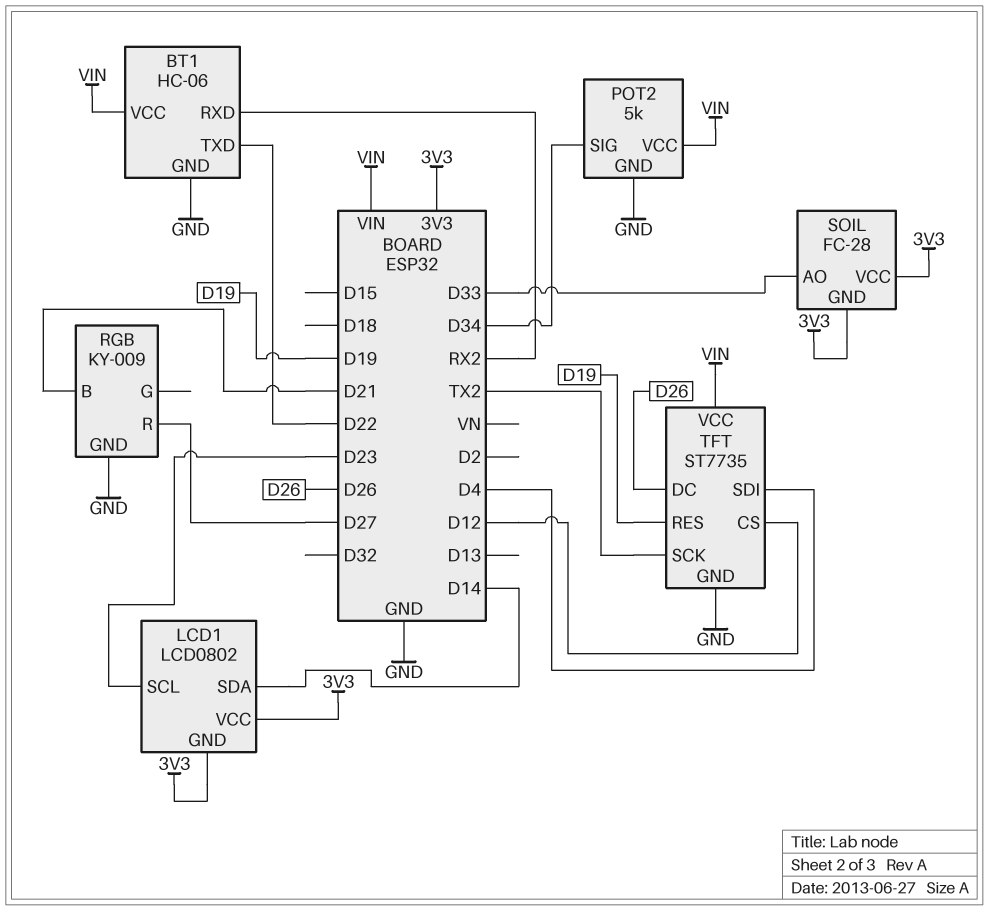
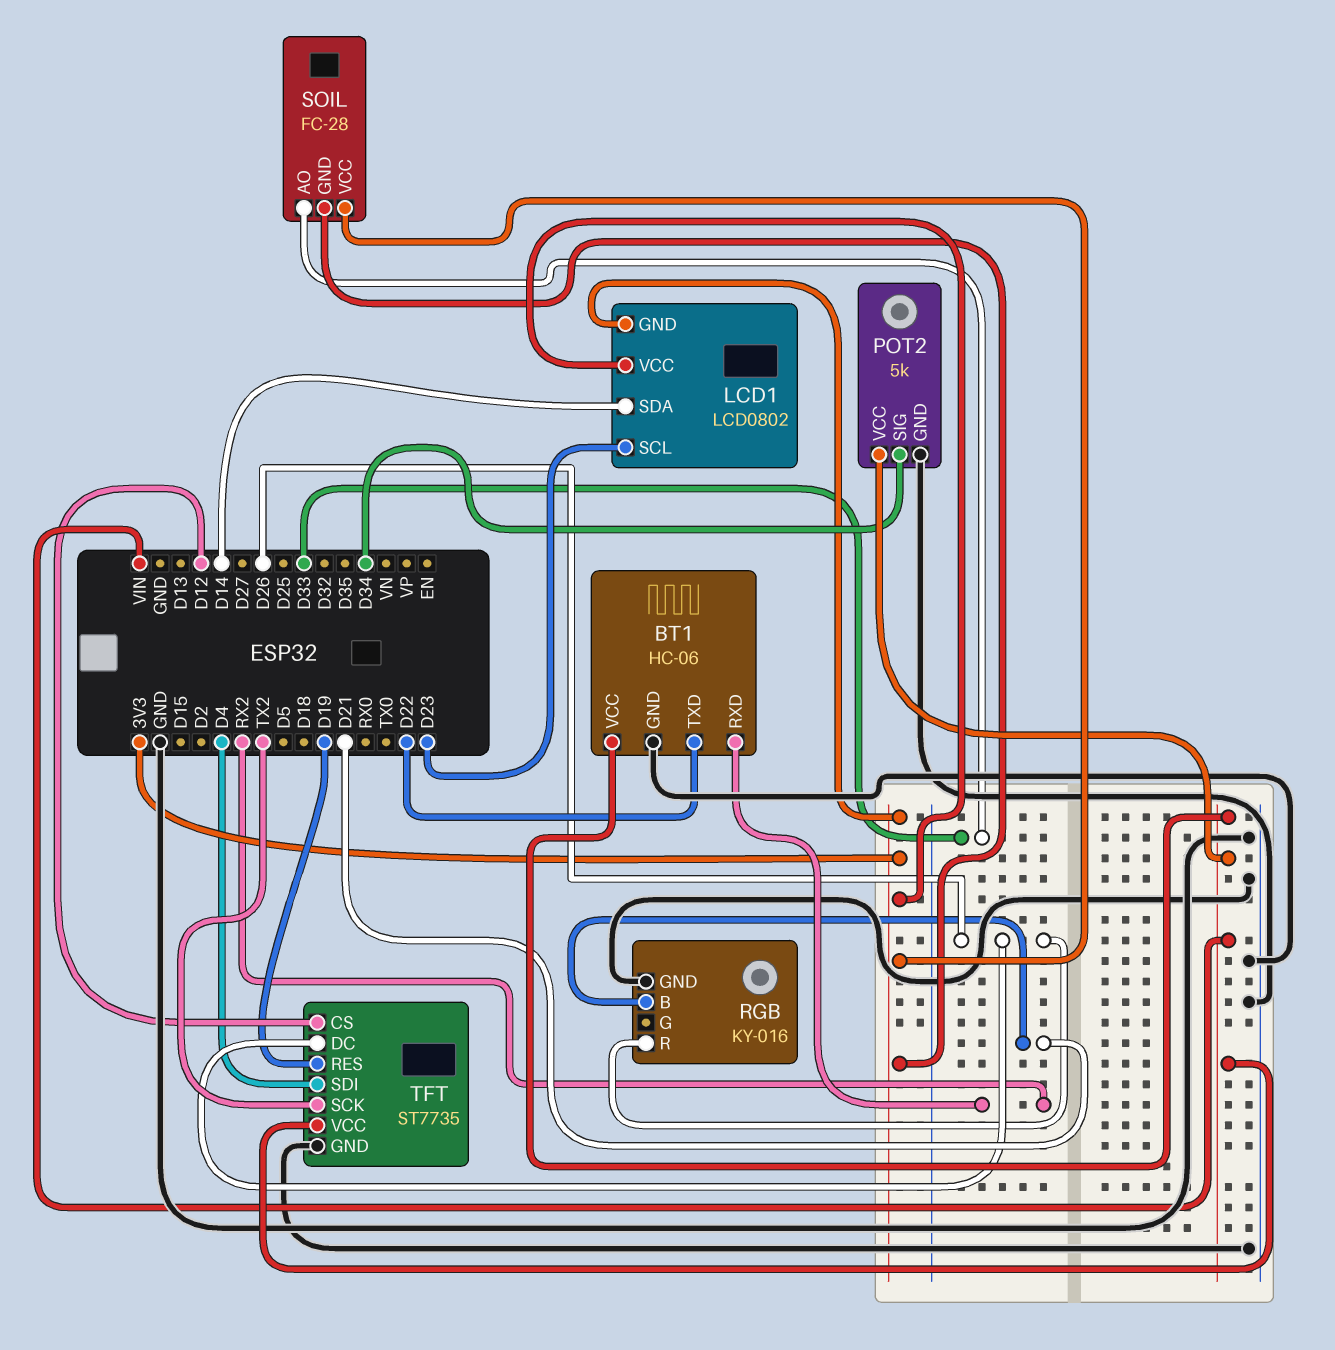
RGB: KY-009 -> KY-016
RGB pin R: D27 -> D26

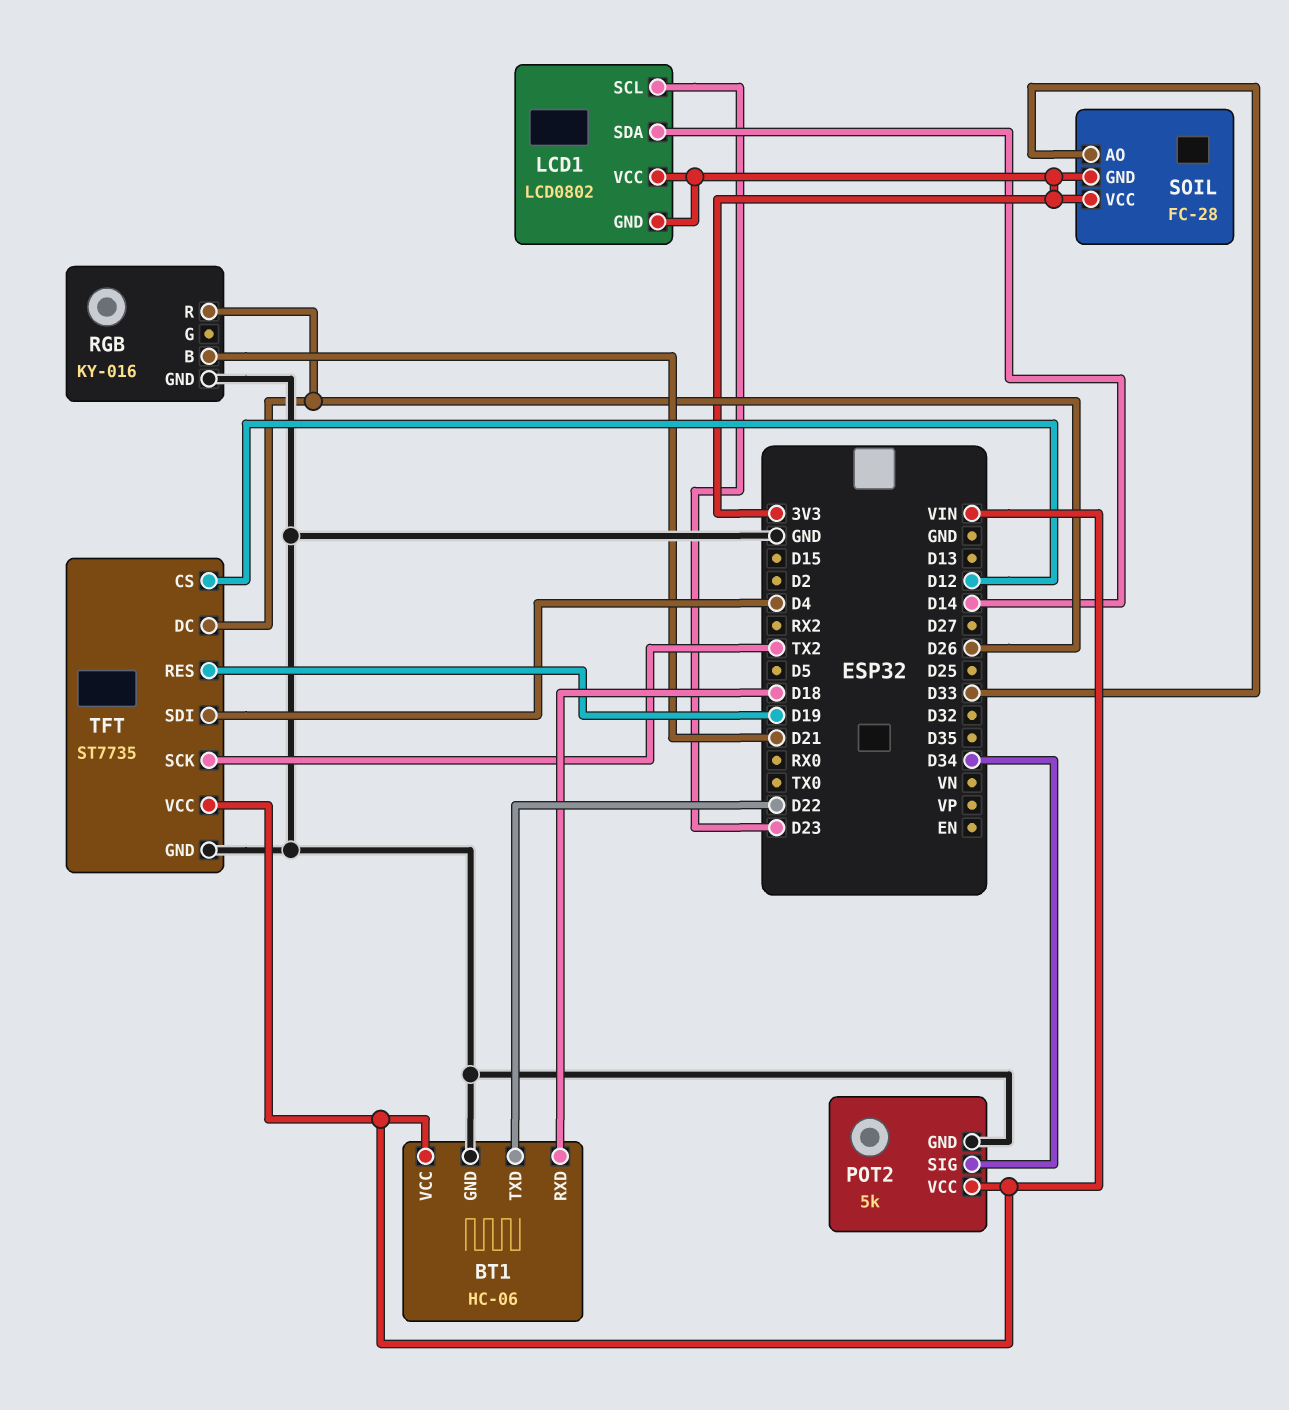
BT1 pin RXD: RX2 -> D18

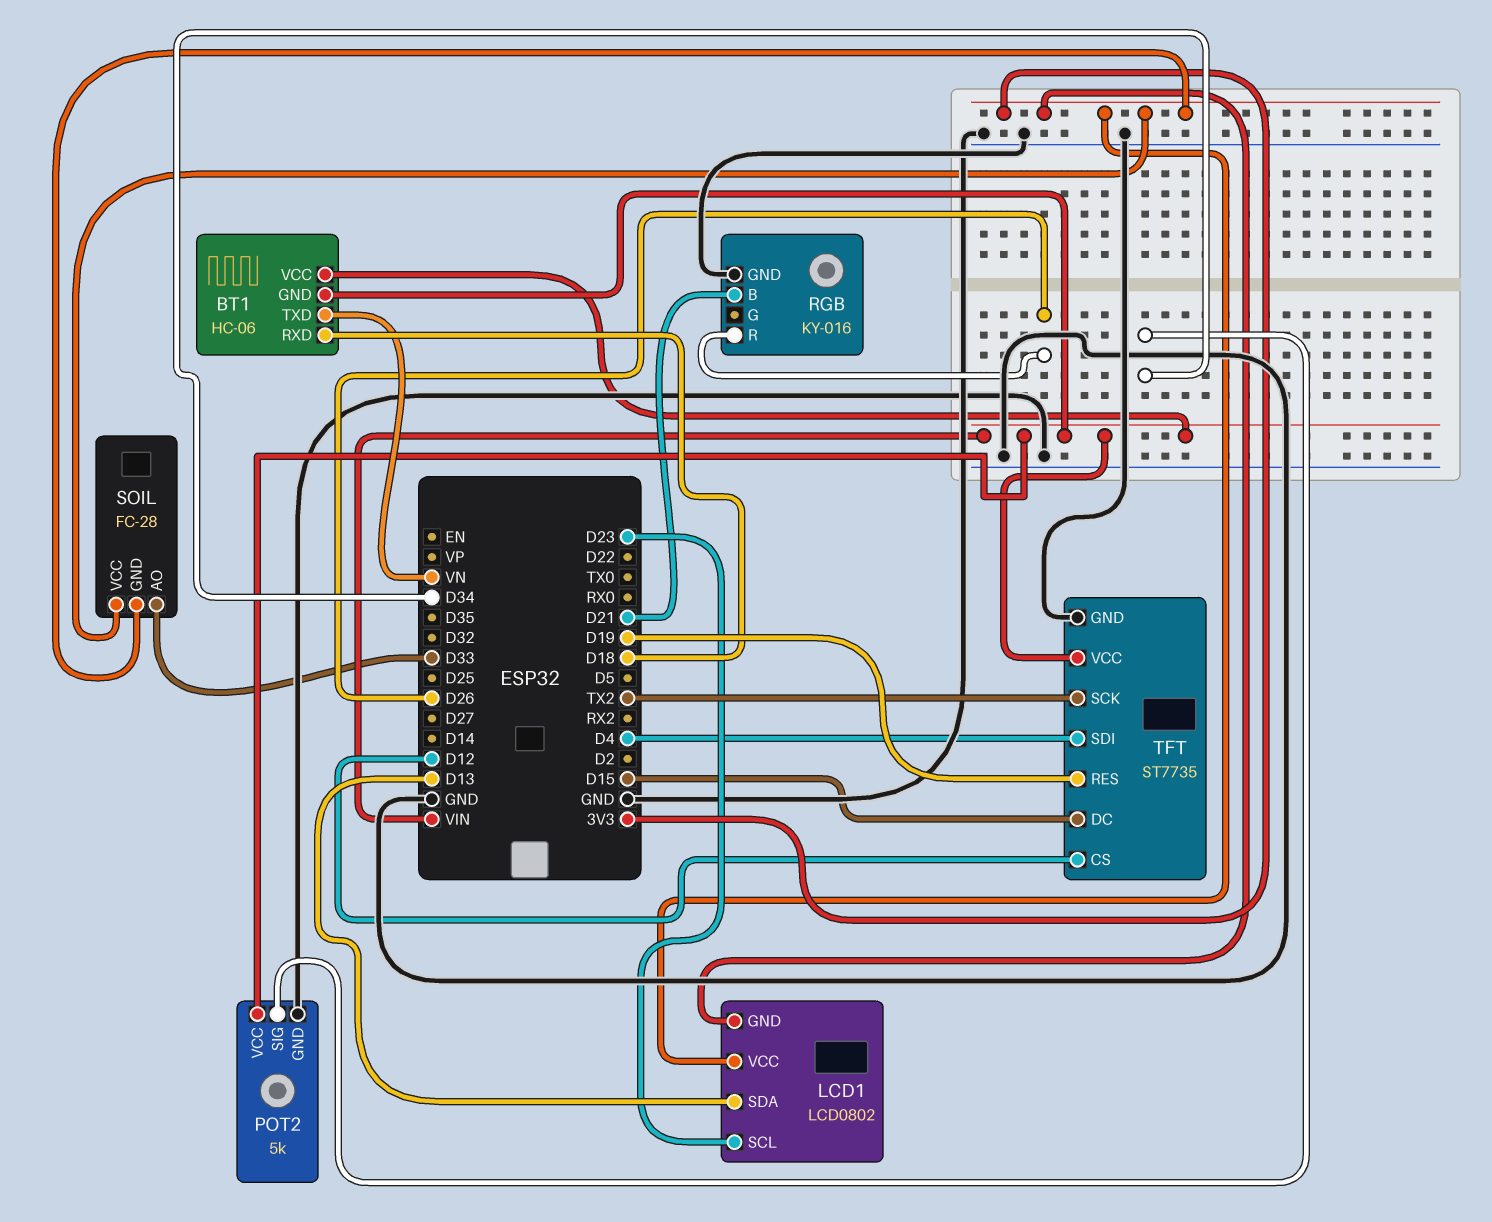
BT1 pin GND: GND -> VIN
BT1 pin TXD: D22 -> VN
LCD1 pin SDA: D14 -> D13
TFT pin DC: D26 -> D15

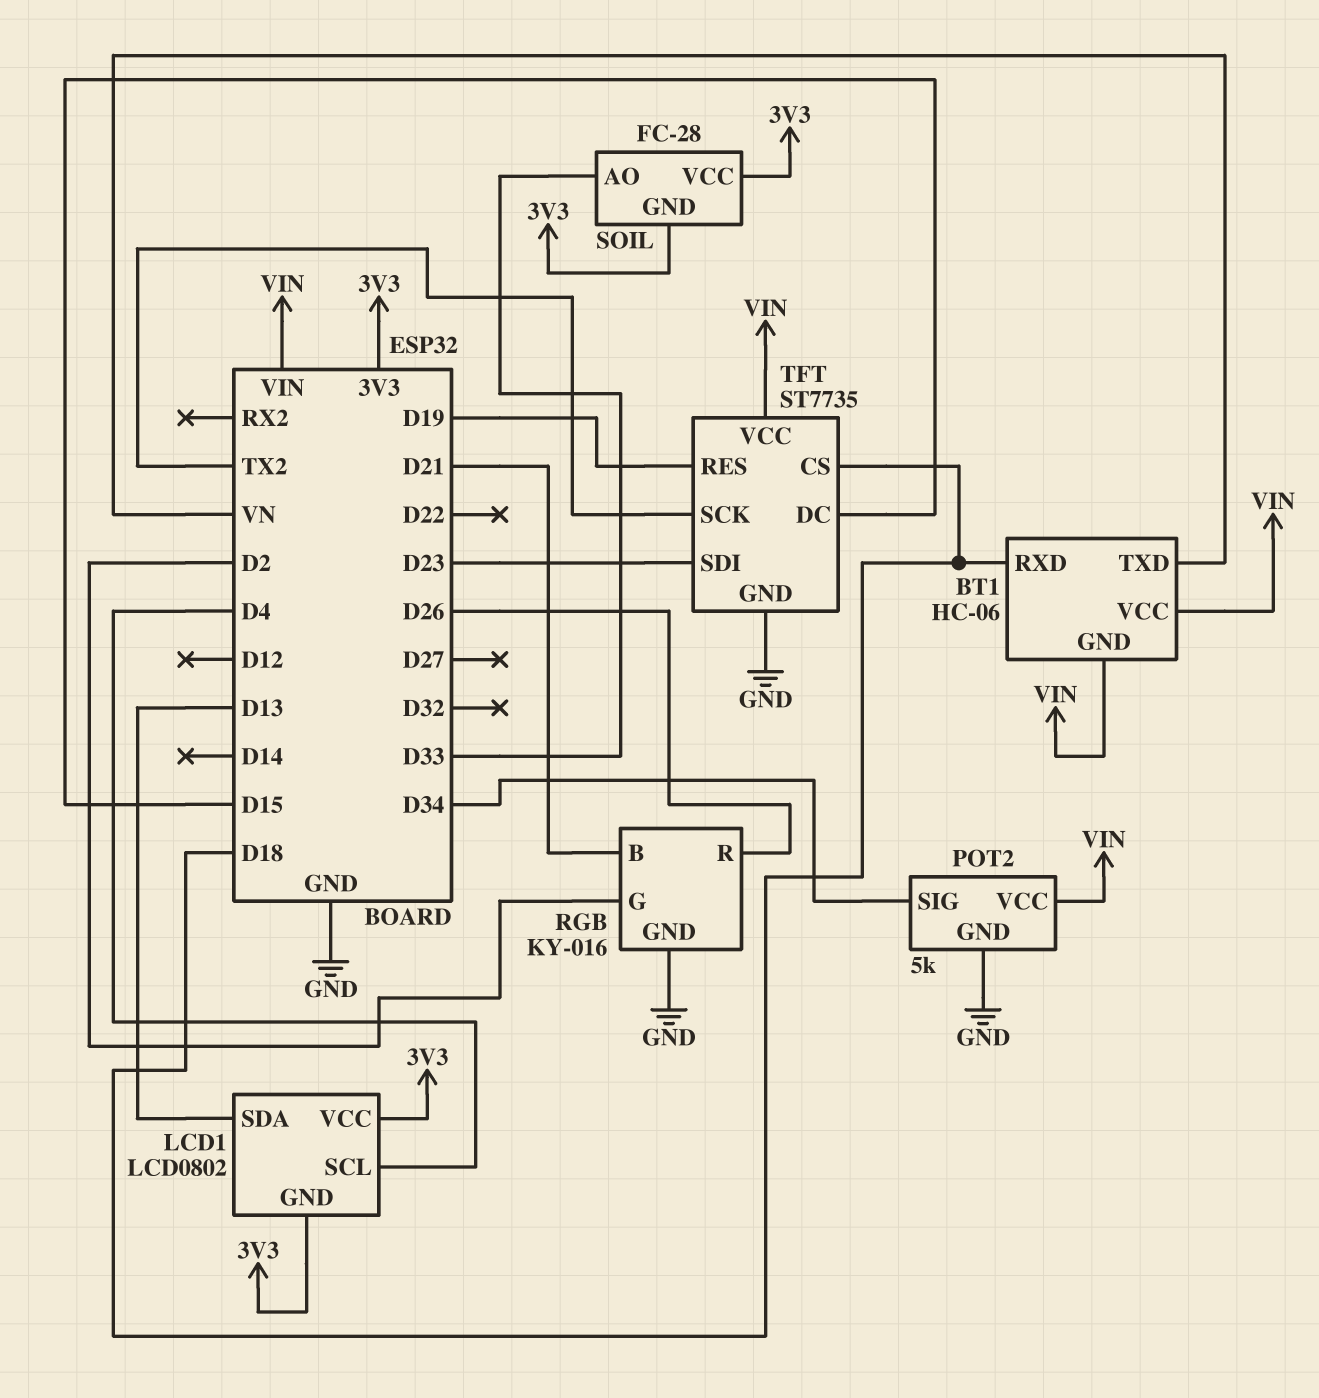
LCD1 pin SCL: D23 -> D4
RGB pin G: none -> D2
TFT pin CS: D12 -> D18
TFT pin SDI: D4 -> D23

